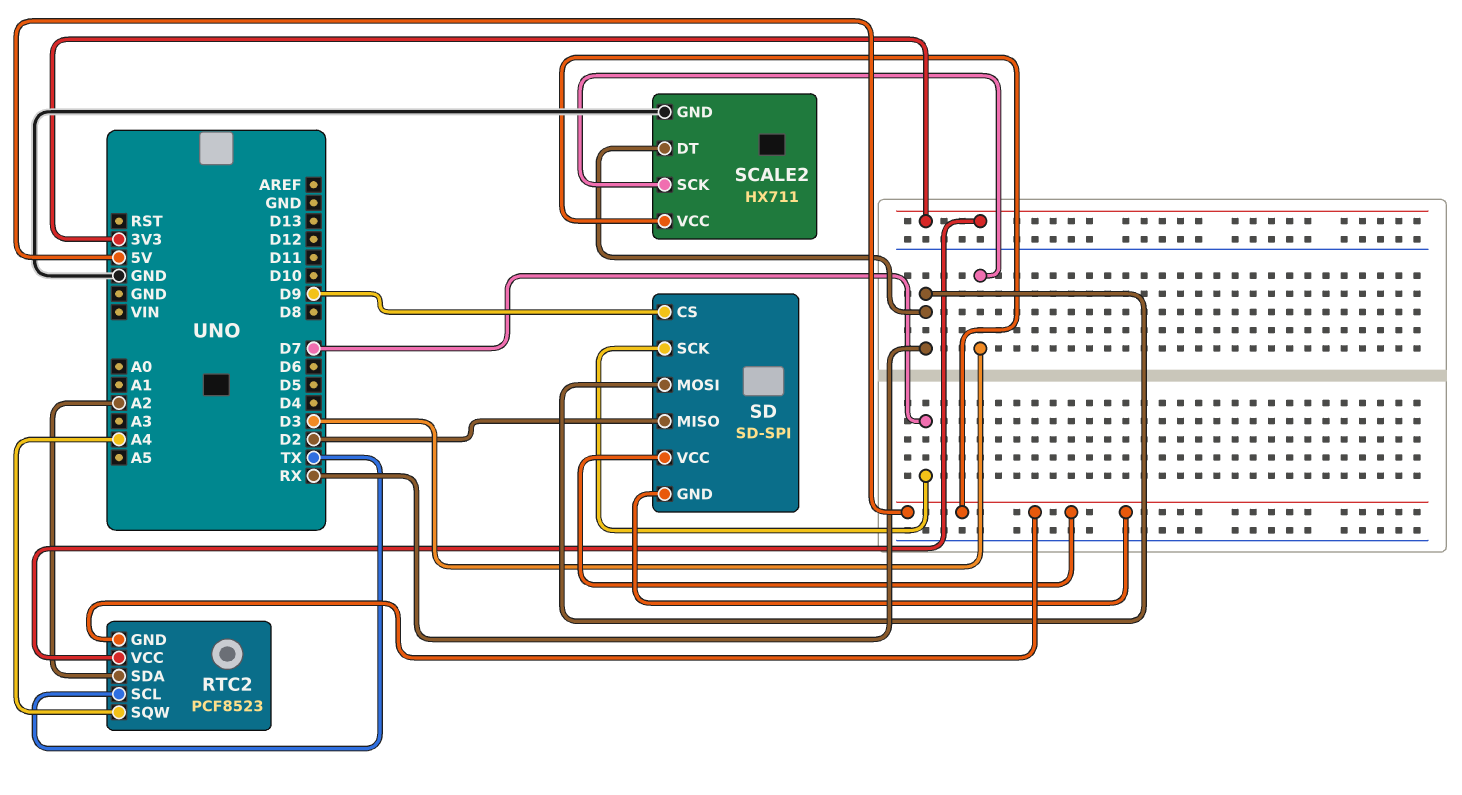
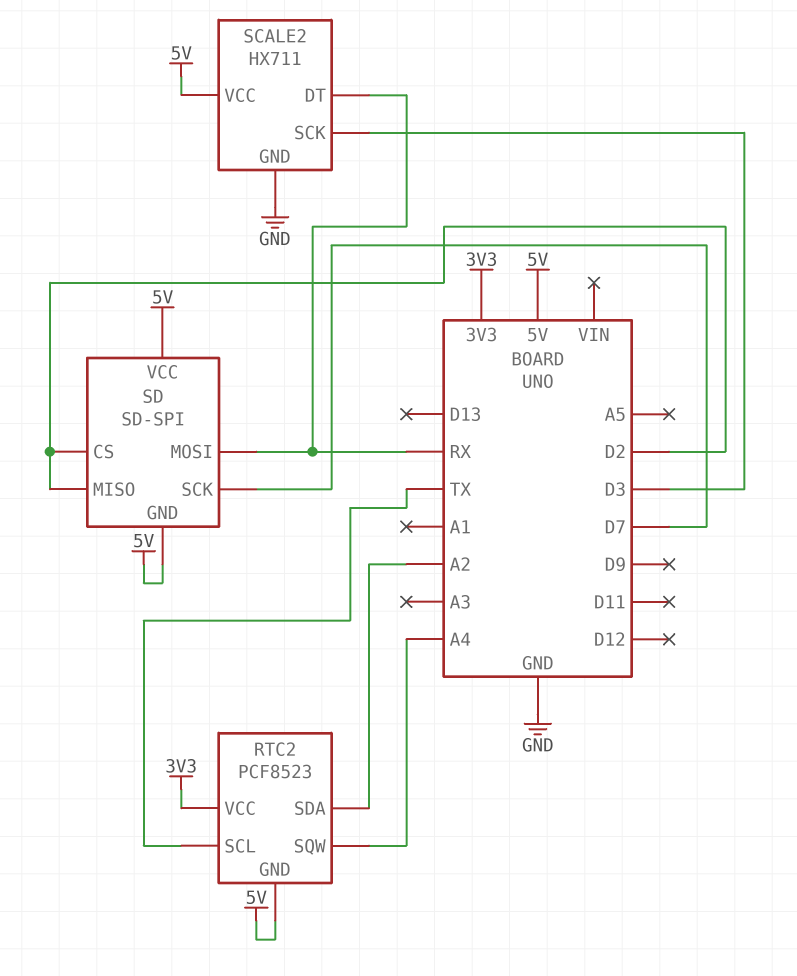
SD pin CS: D9 -> D2

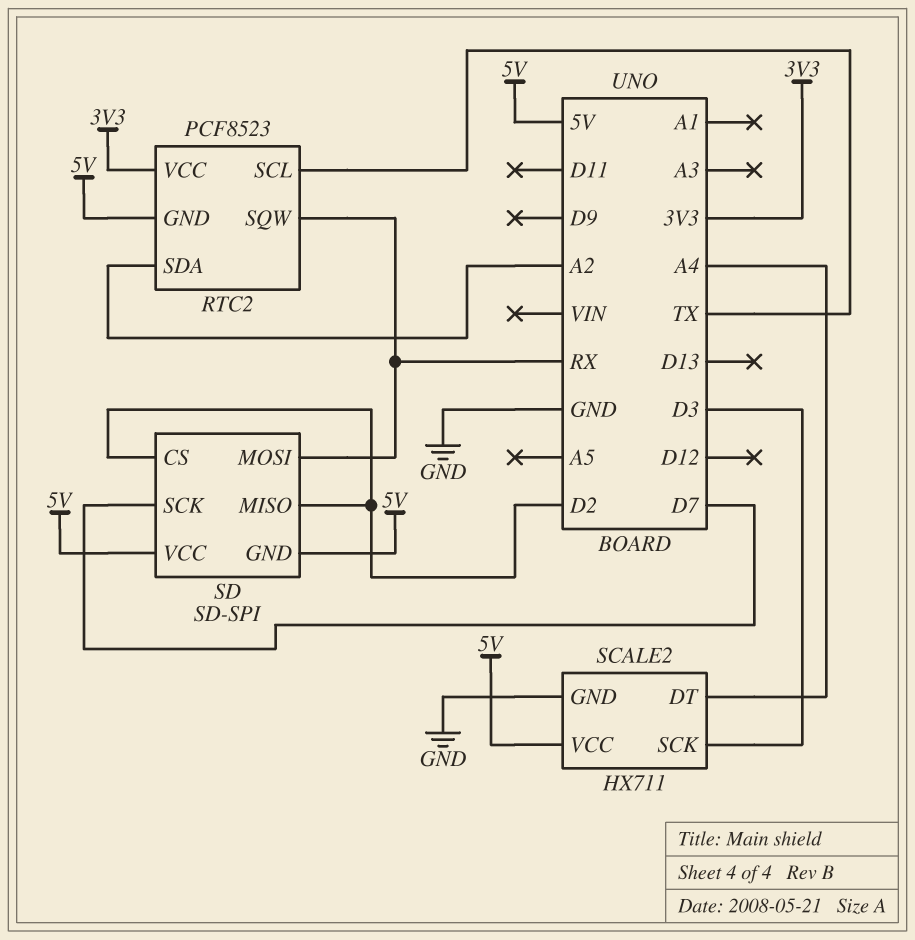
RTC2 pin SQW: A4 -> RX
SCALE2 pin DT: RX -> A4

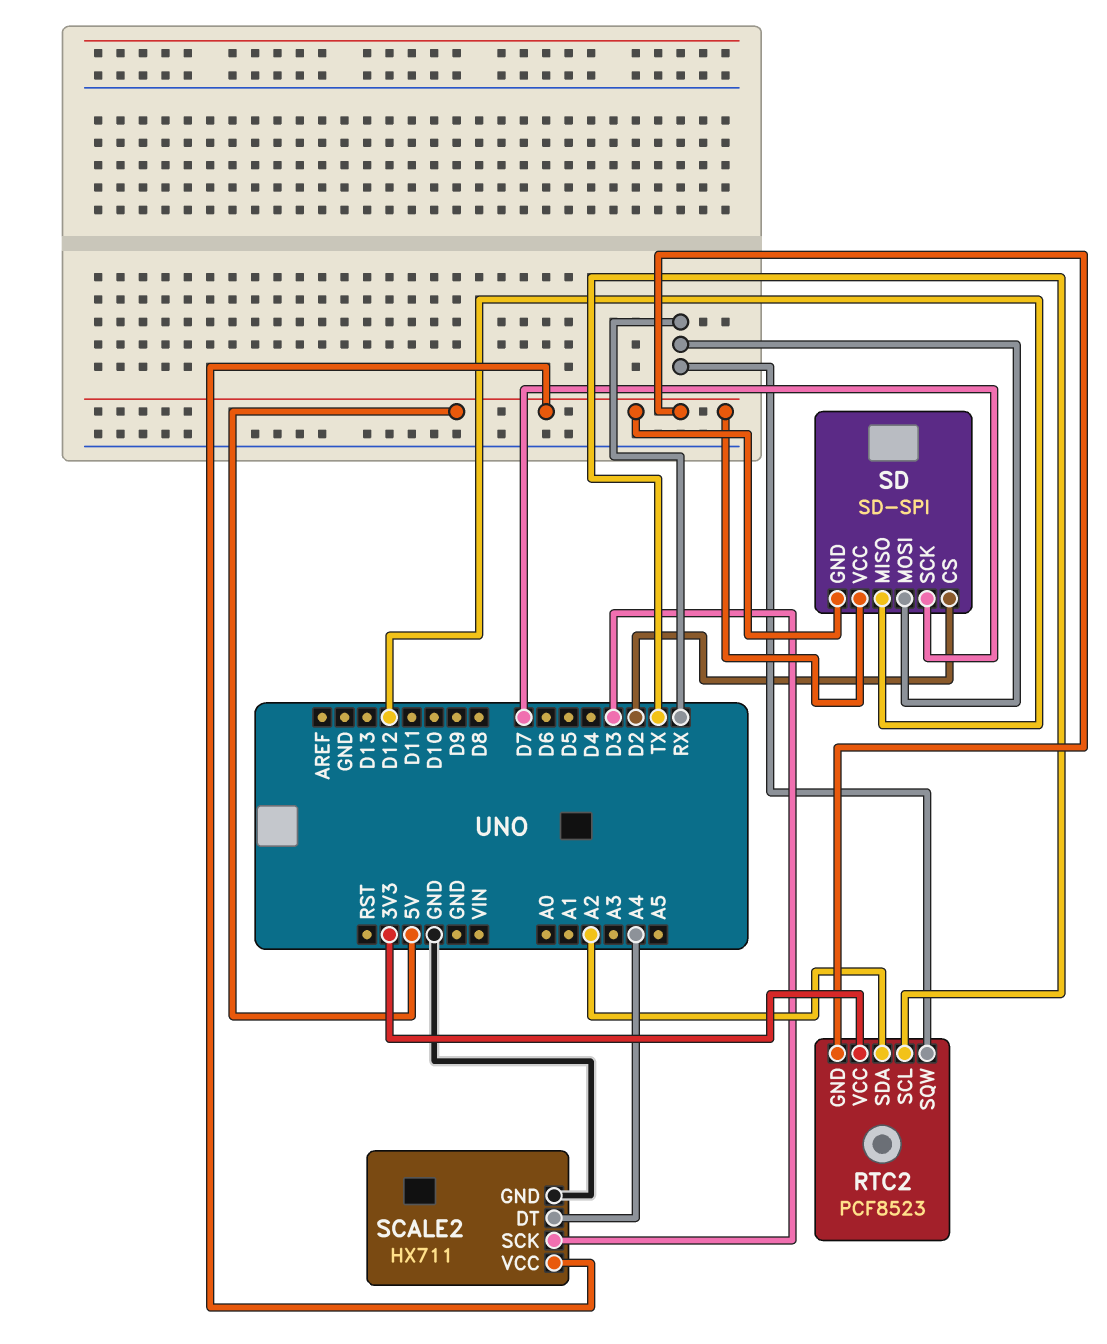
SD pin MISO: D2 -> D12

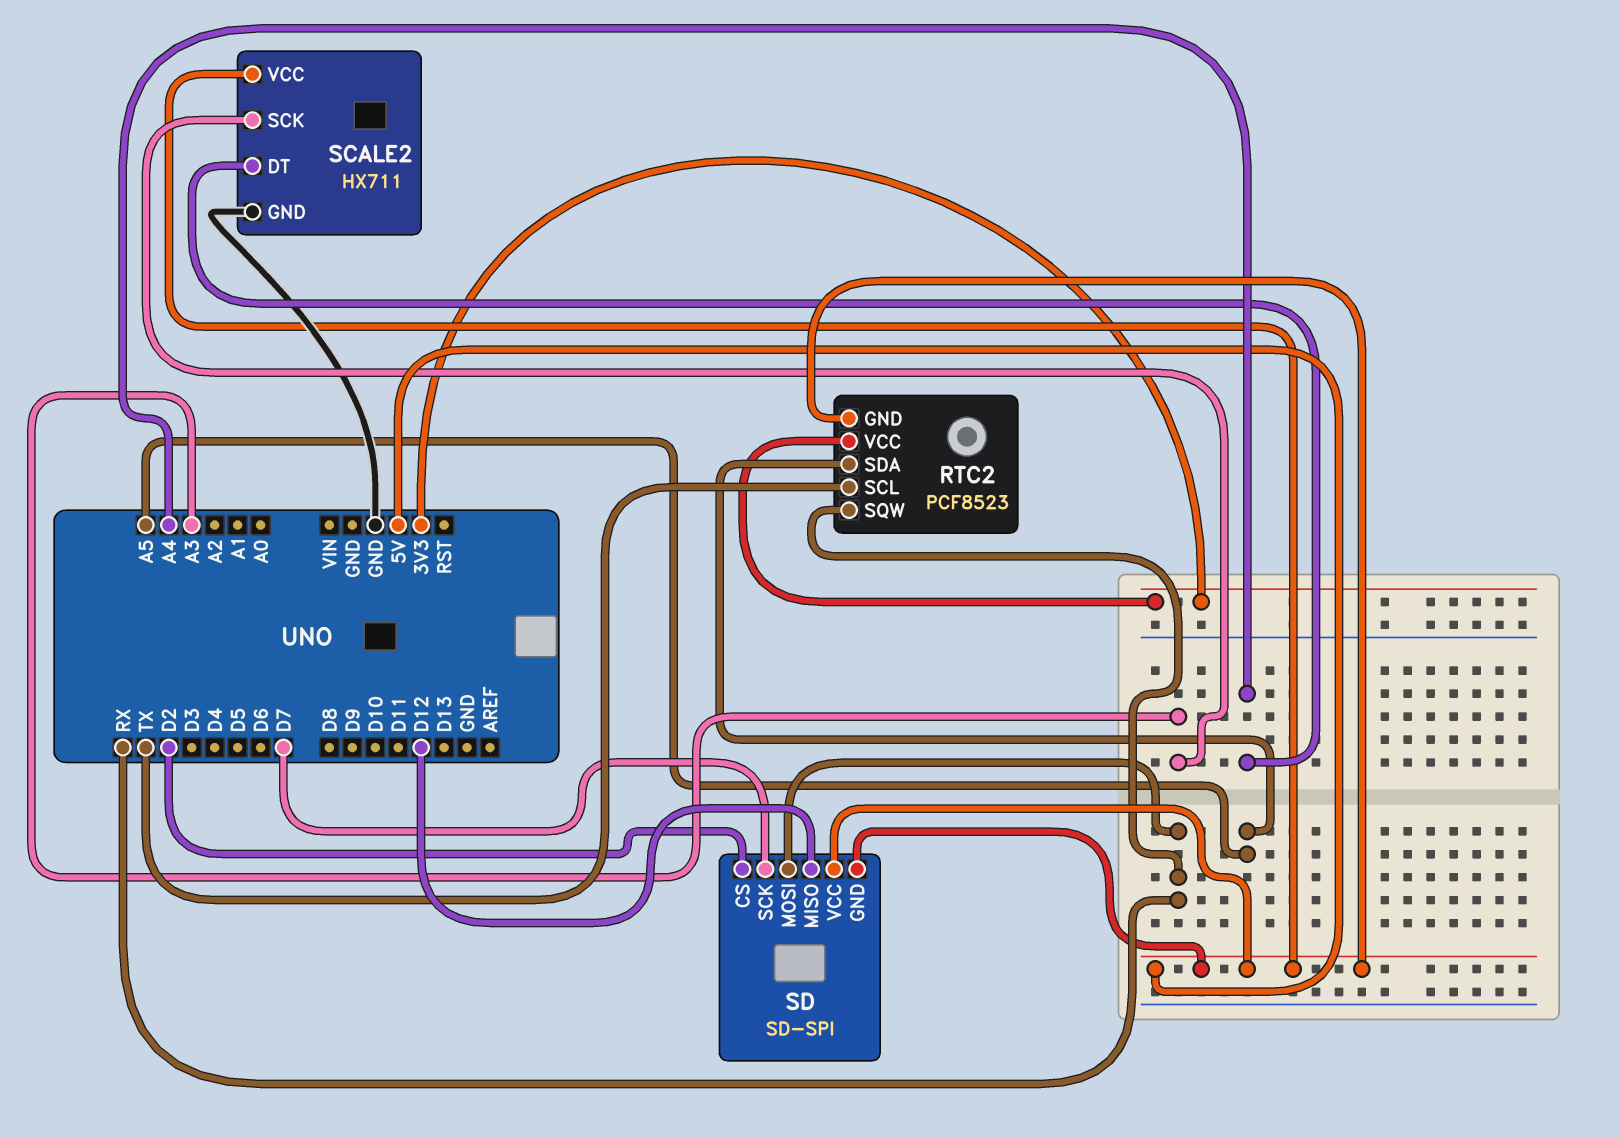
RTC2 pin SDA: A2 -> A5
SCALE2 pin SCK: D3 -> A3

